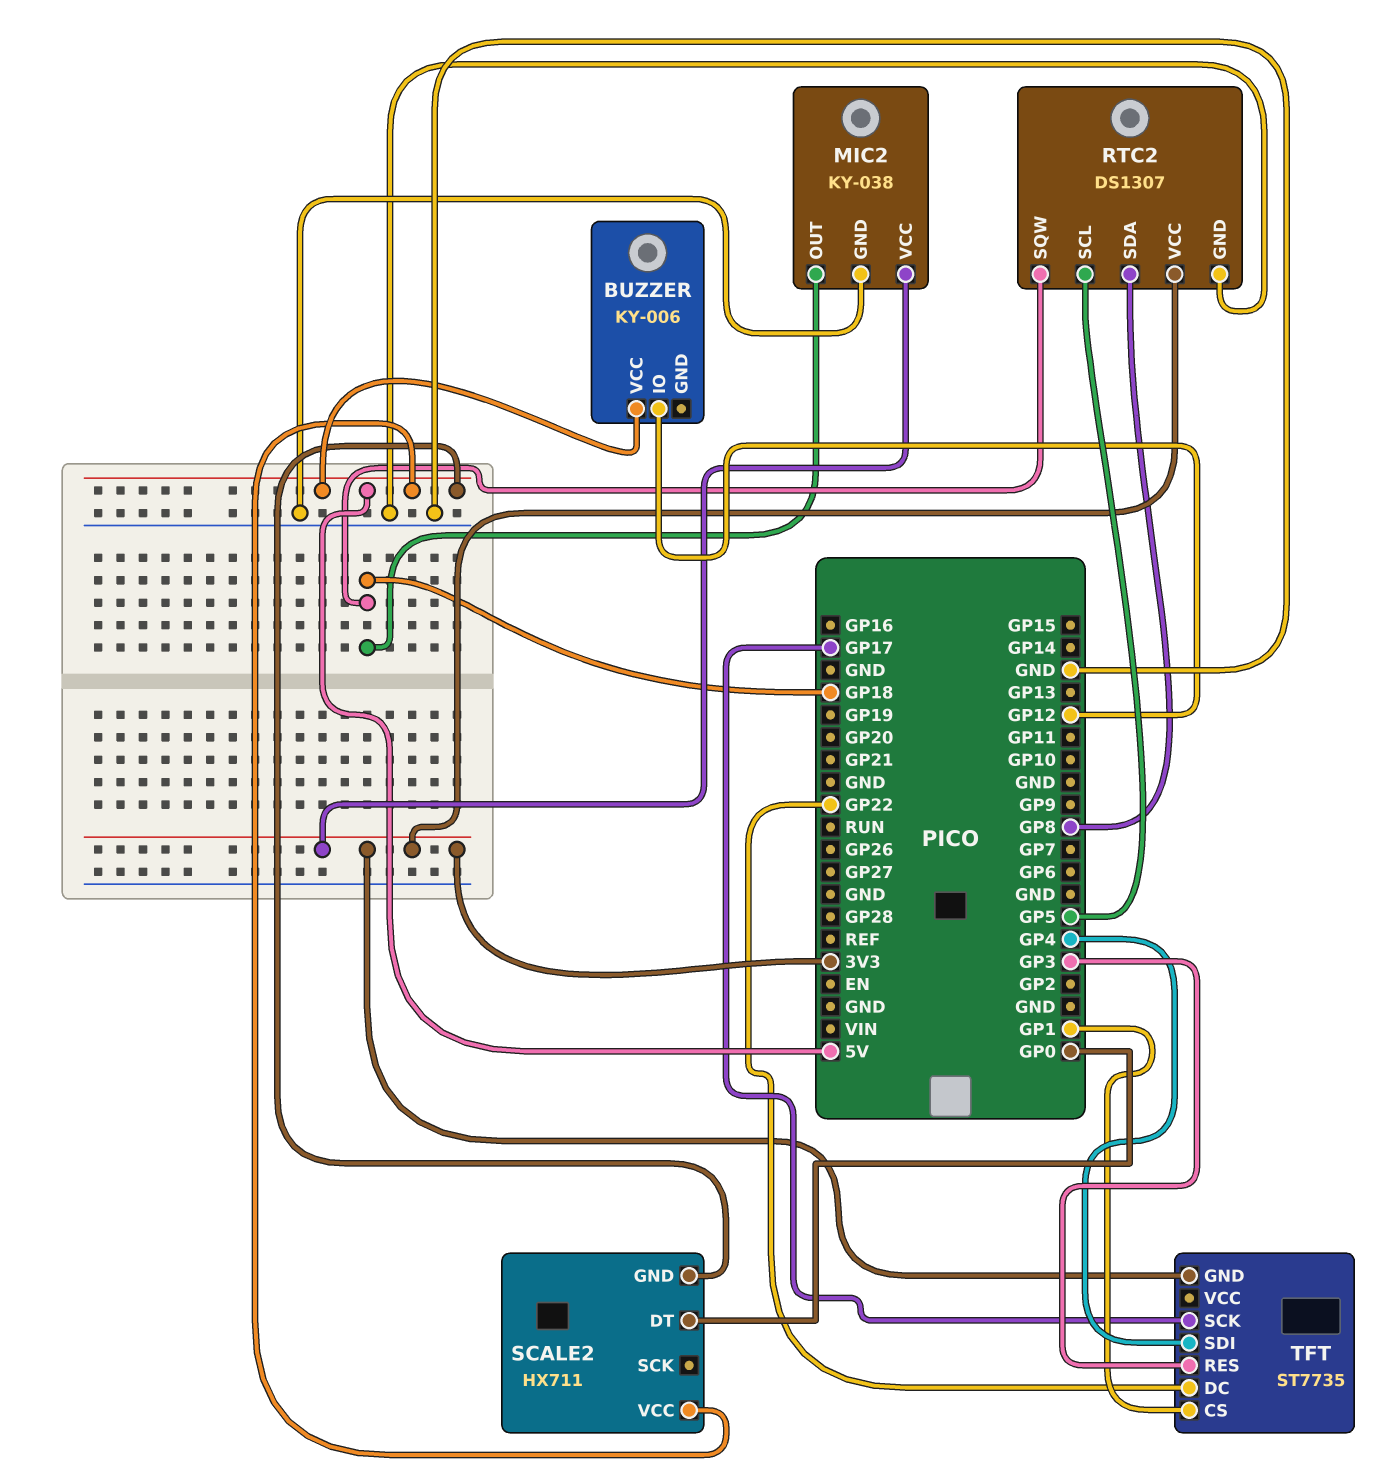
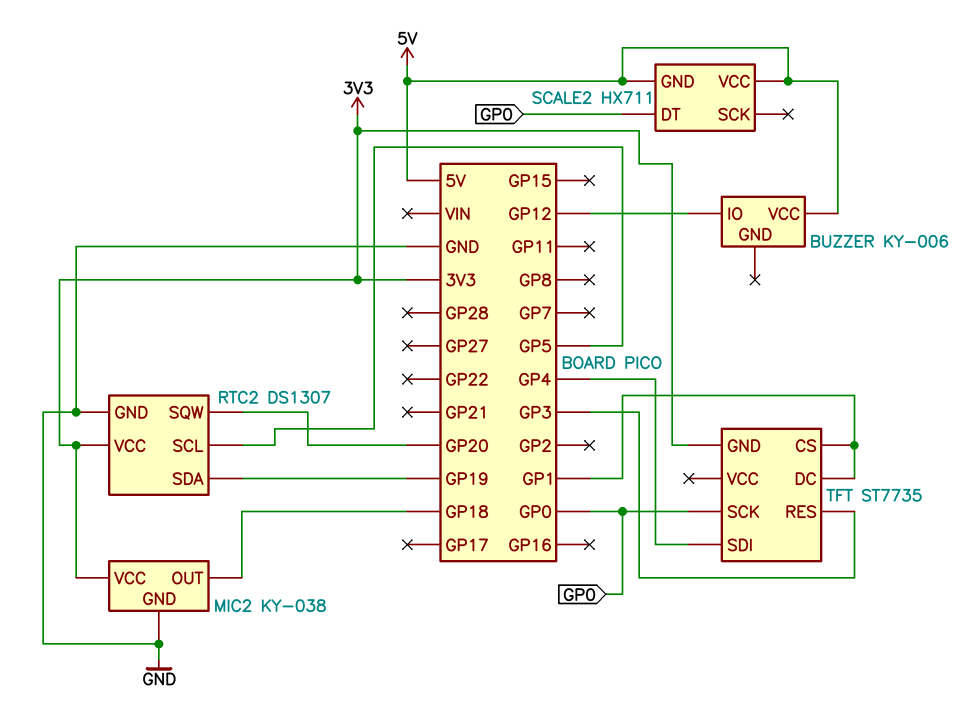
RTC2 pin SDA: GP8 -> GP19
RTC2 pin SQW: GP18 -> GP20
TFT pin DC: GP22 -> GP1
TFT pin SCK: GP17 -> GP0

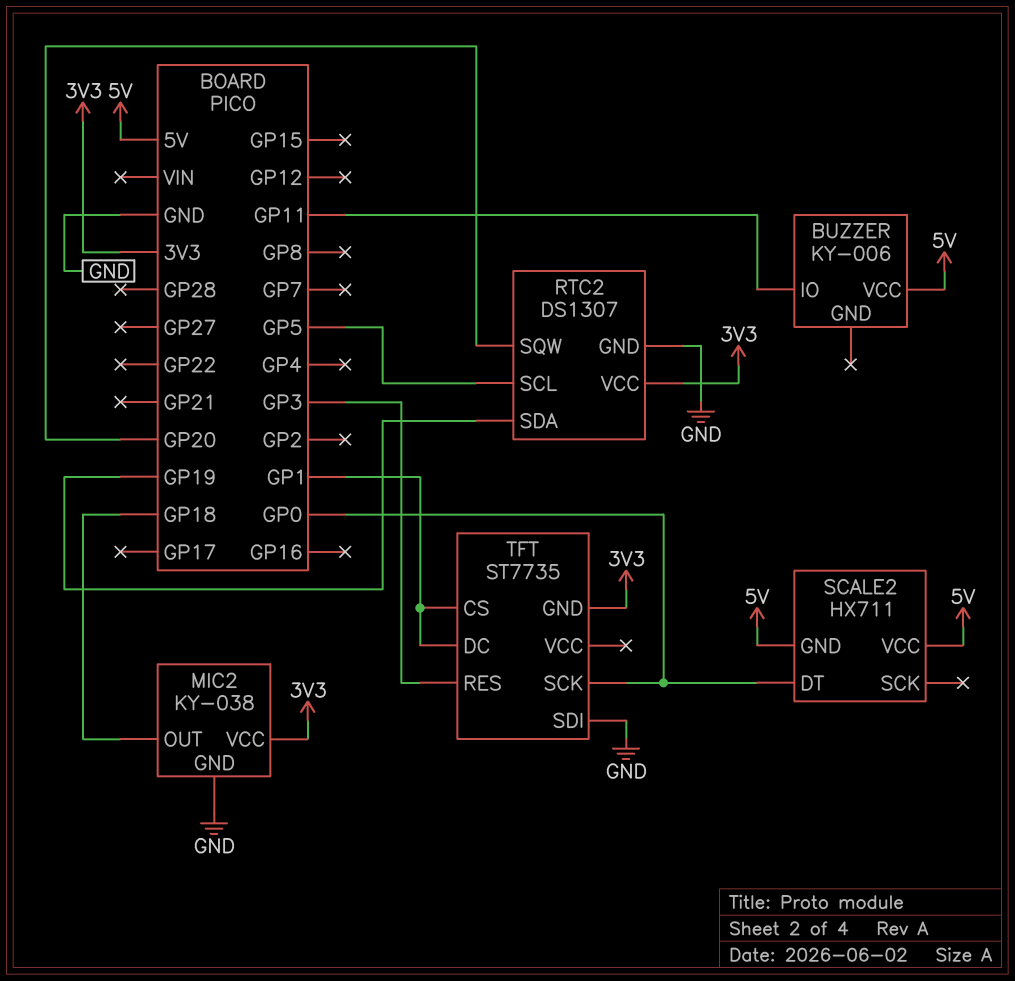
BUZZER pin IO: GP12 -> GP11
TFT pin SDI: GP4 -> GND

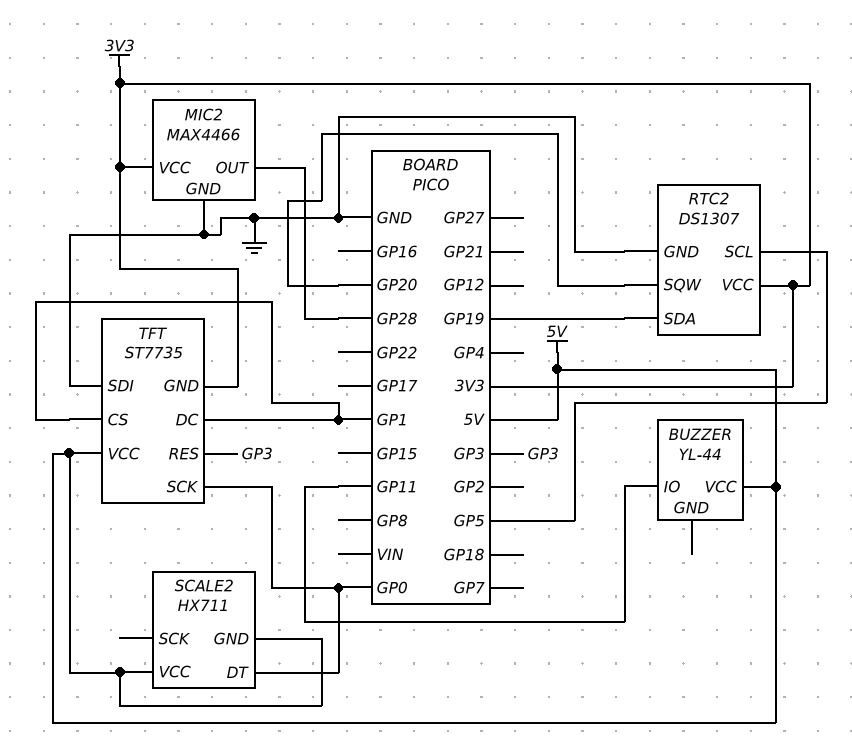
BUZZER: KY-006 -> YL-44
MIC2: KY-038 -> MAX4466
MIC2 pin OUT: GP18 -> GP28
TFT pin VCC: none -> 5V

